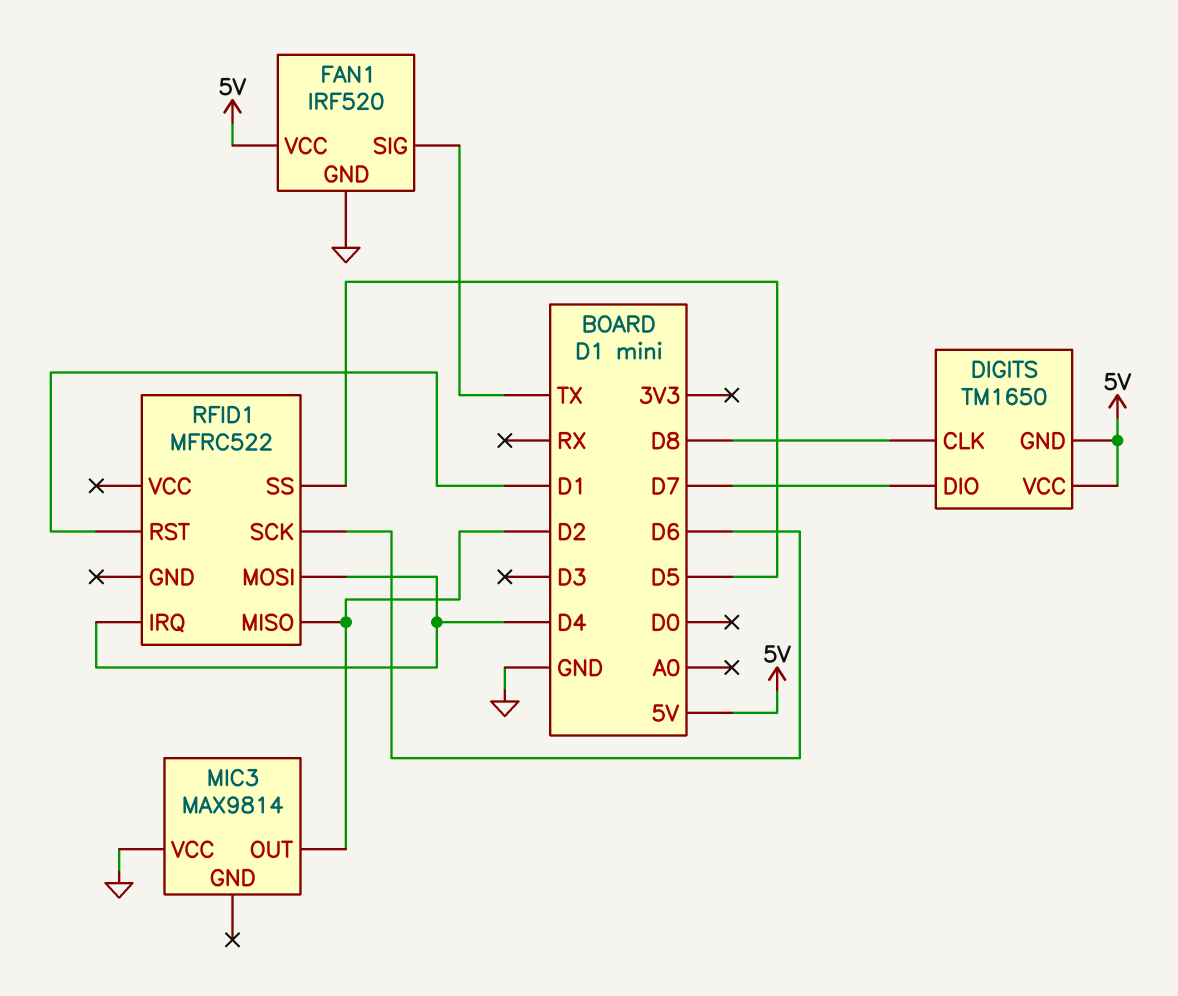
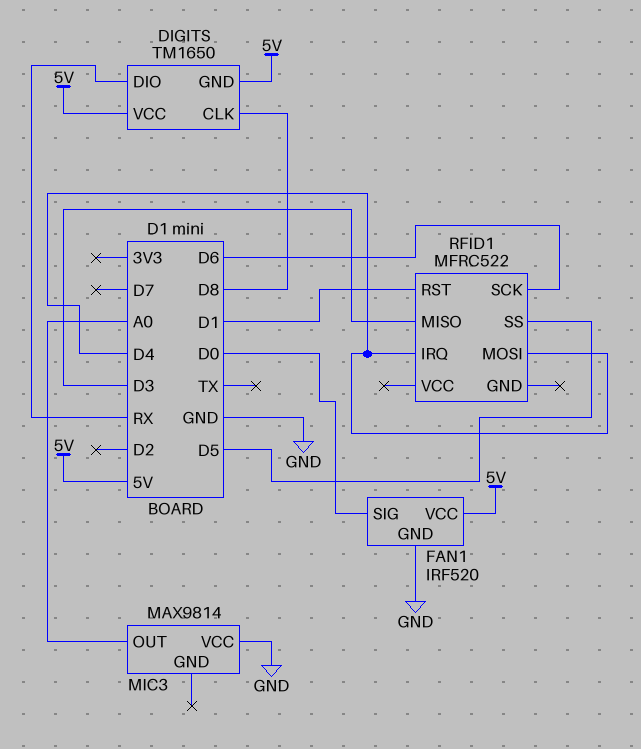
DIGITS pin DIO: D7 -> RX
FAN1 pin SIG: TX -> D0
MIC3 pin OUT: D2 -> A0
RFID1 pin MISO: D2 -> D3

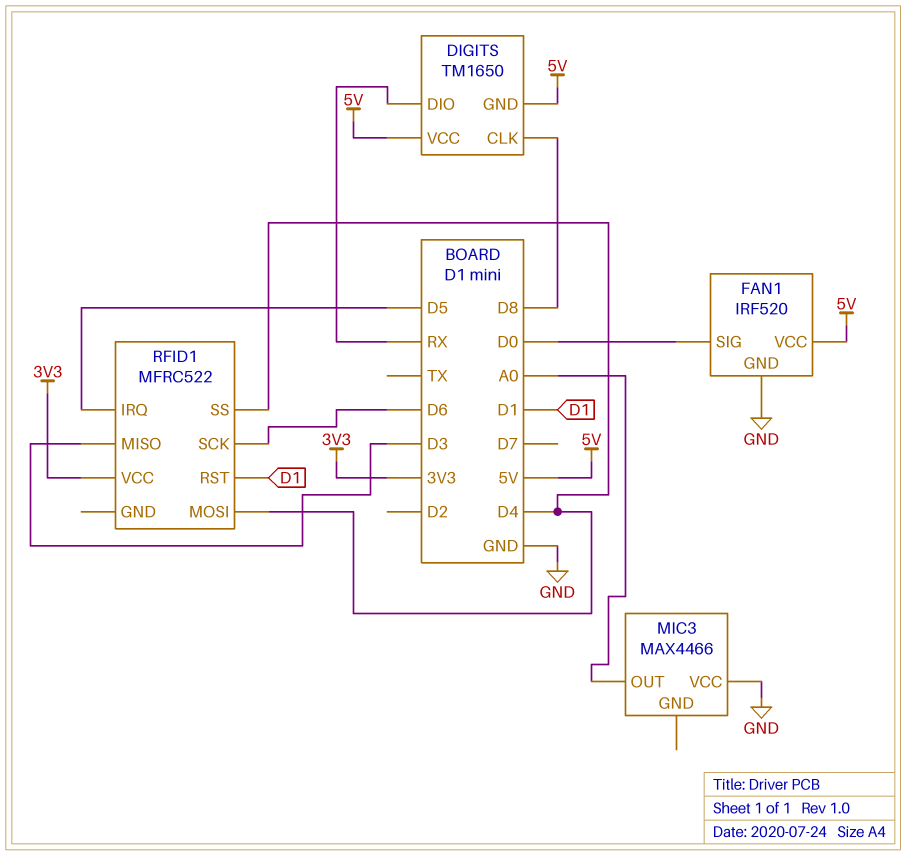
MIC3: MAX9814 -> MAX4466
RFID1 pin IRQ: D4 -> D5
RFID1 pin SS: D5 -> D4
RFID1 pin VCC: none -> 3V3

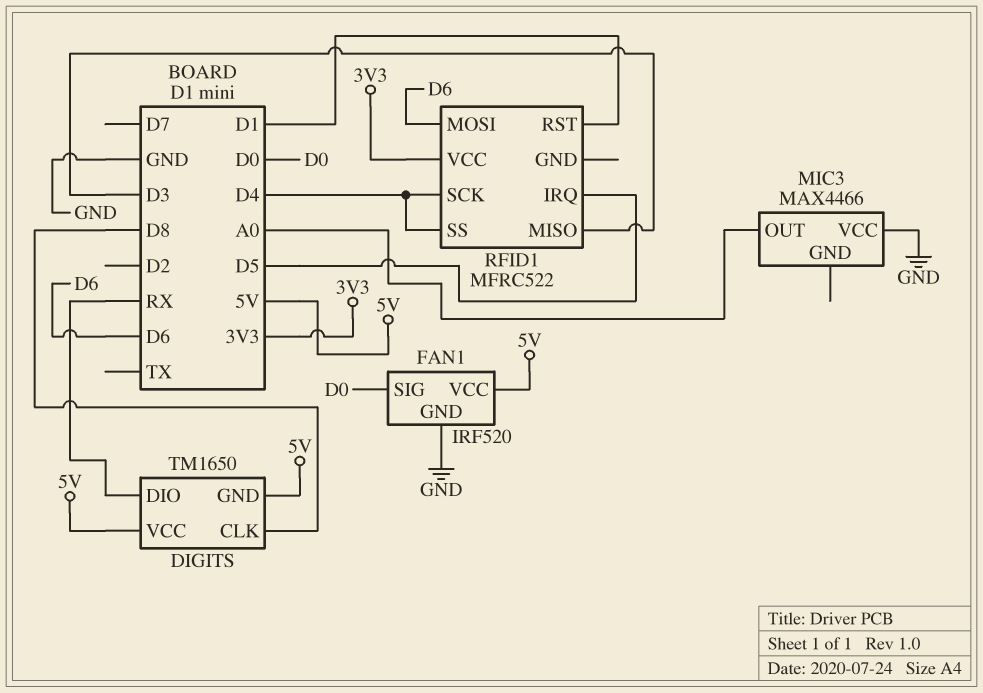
RFID1 pin MOSI: D4 -> D6
RFID1 pin SCK: D6 -> D4

